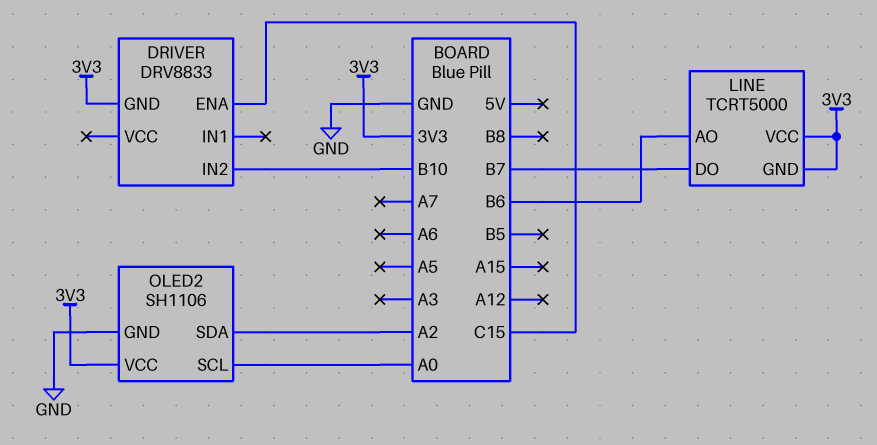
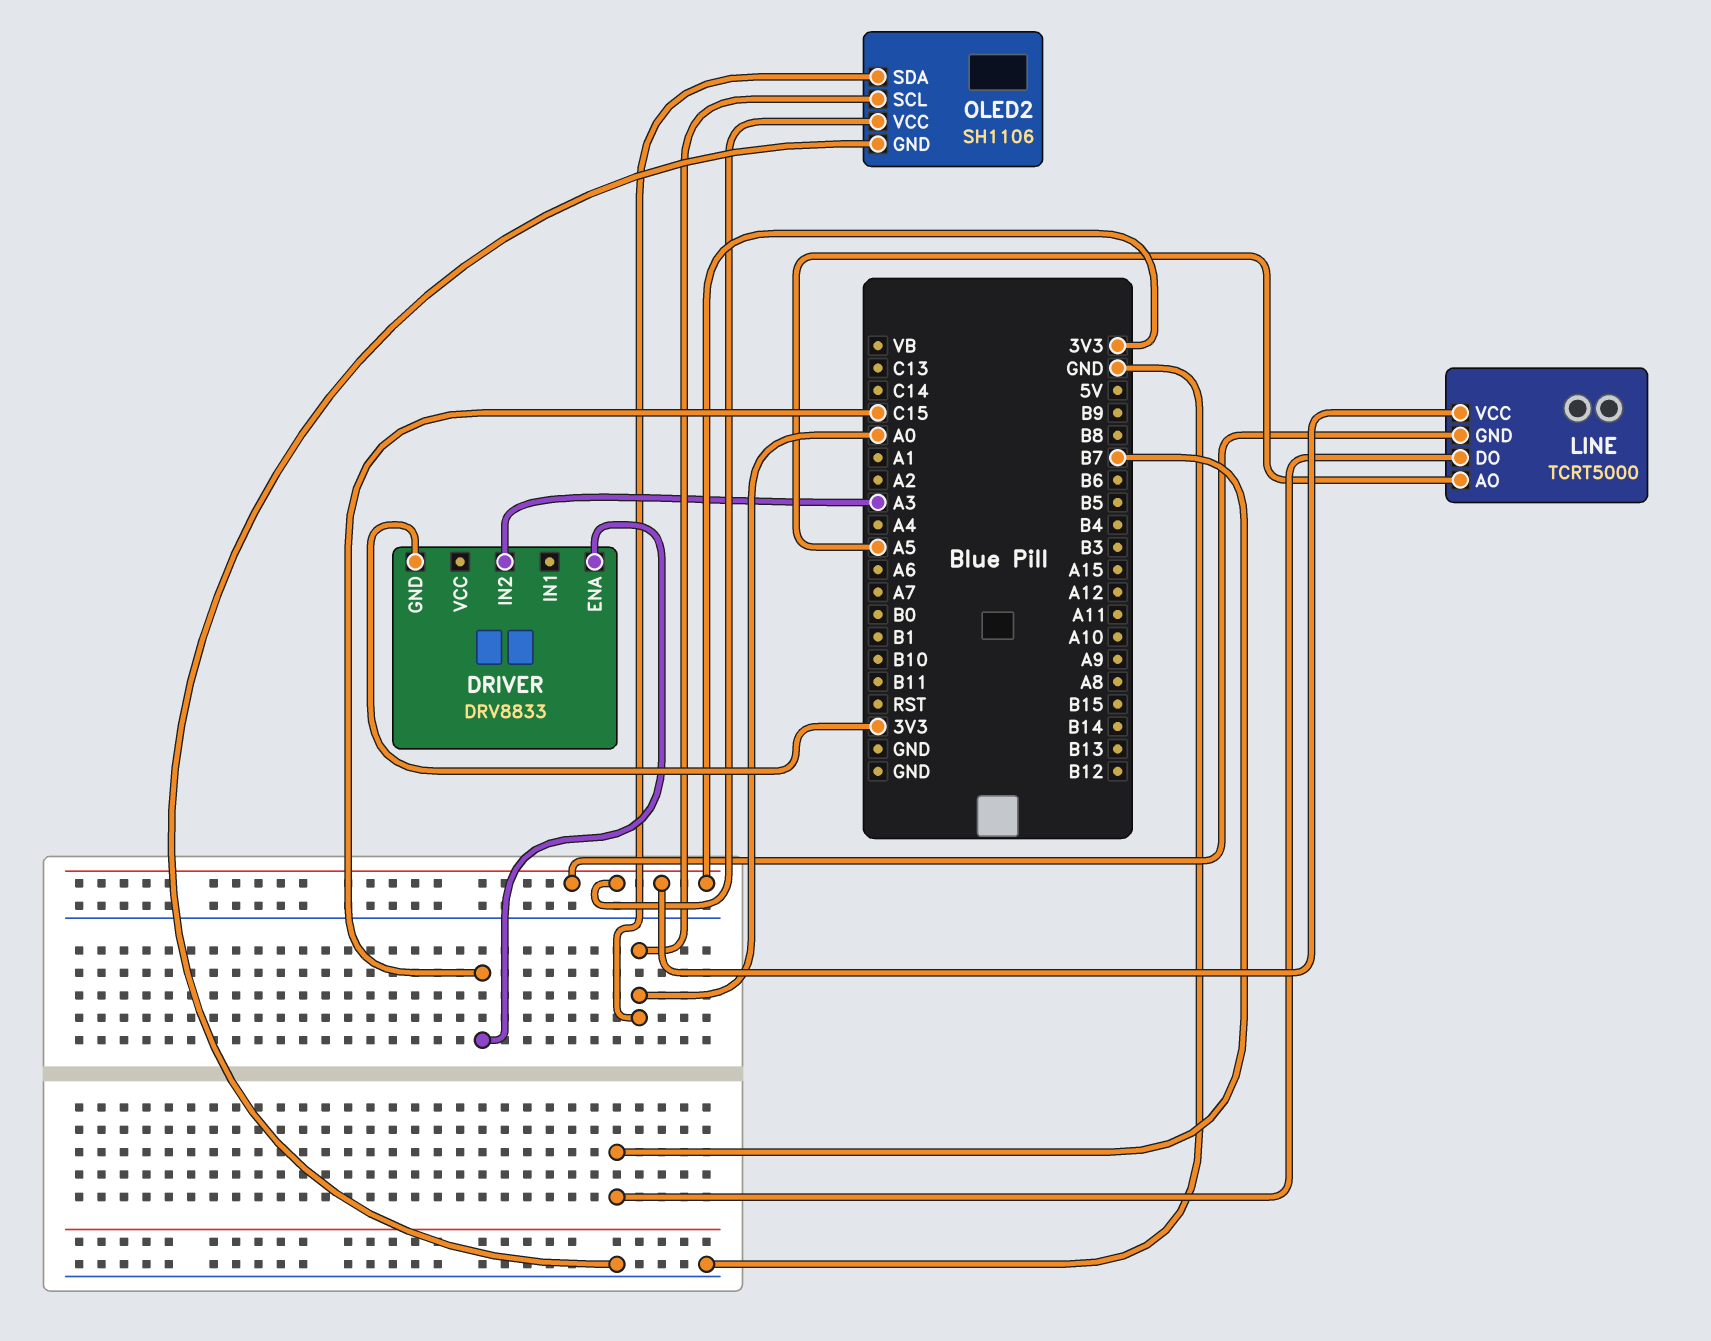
DRIVER pin IN2: B10 -> A3
LINE pin AO: B6 -> A5
OLED2 pin SDA: A2 -> A0

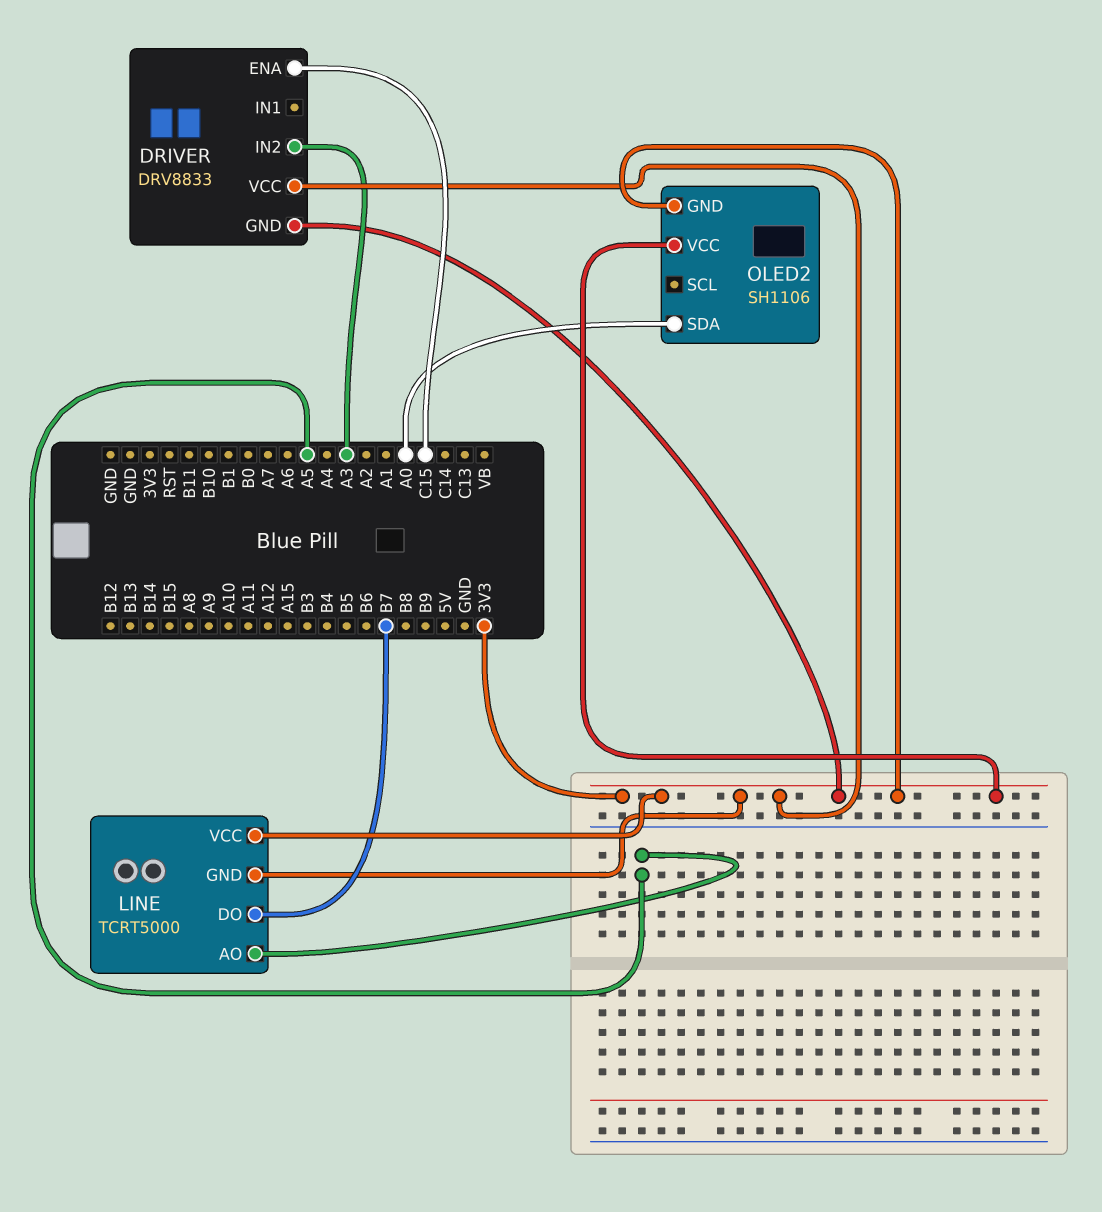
DRIVER pin VCC: none -> 3V3
OLED2 pin GND: GND -> 3V3
OLED2 pin SCL: A0 -> none

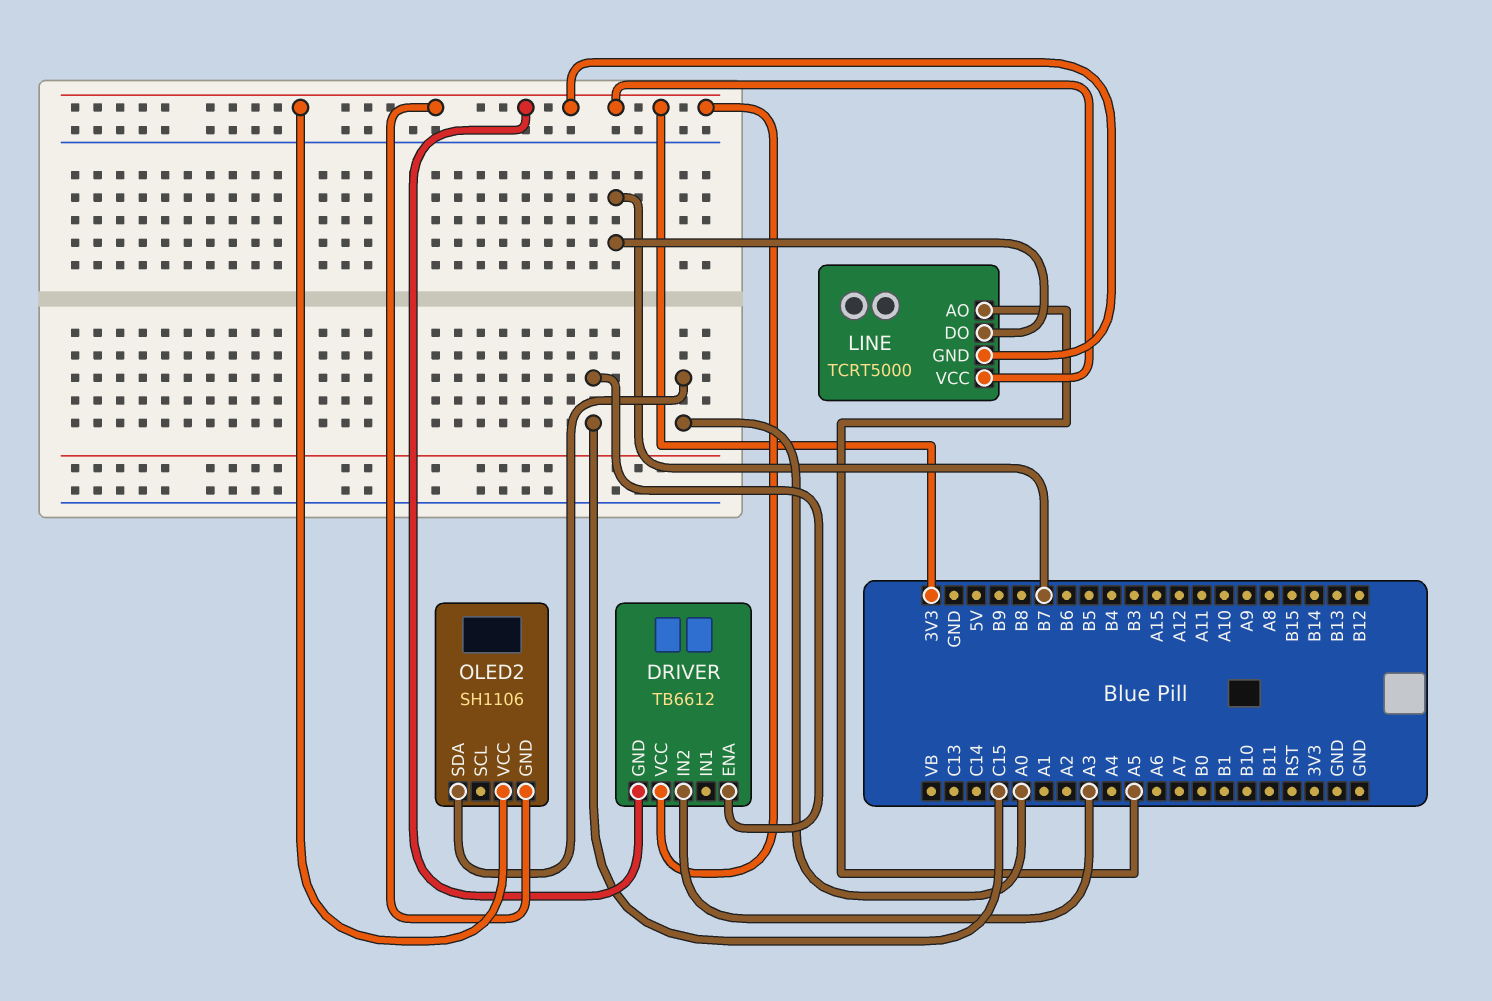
DRIVER: DRV8833 -> TB6612

